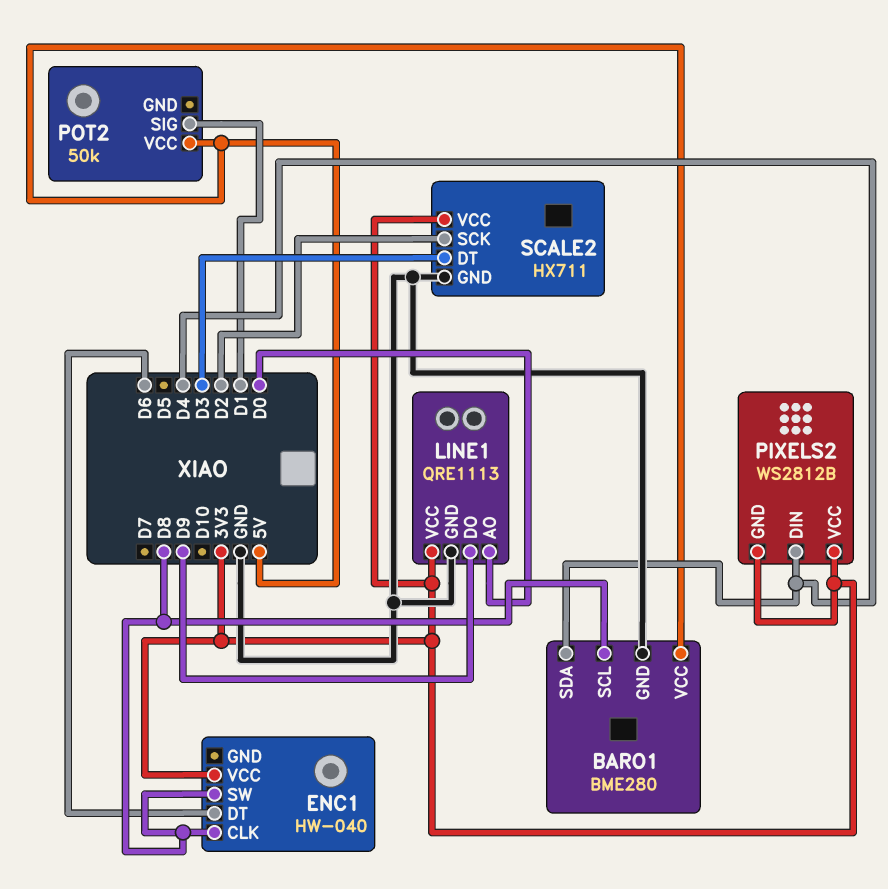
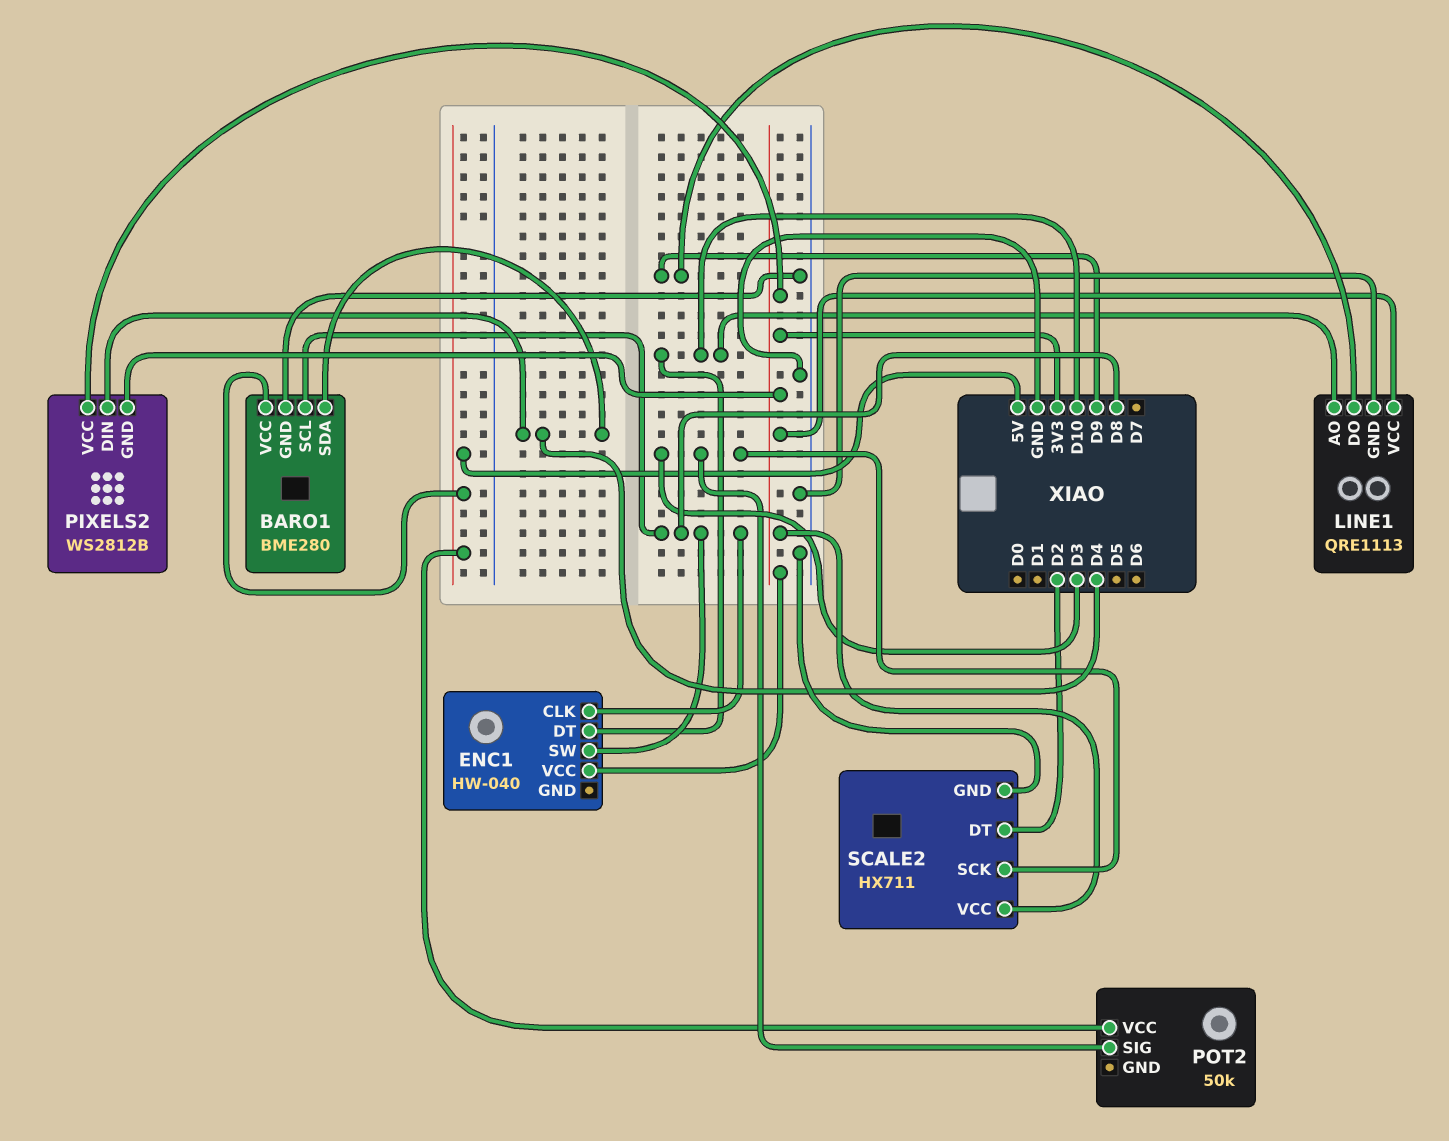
ENC1 pin DT: D6 -> D10
LINE1 pin AO: D0 -> D10
POT2 pin SIG: D1 -> D3
SCALE2 pin DT: D3 -> D2
SCALE2 pin SCK: D2 -> D3

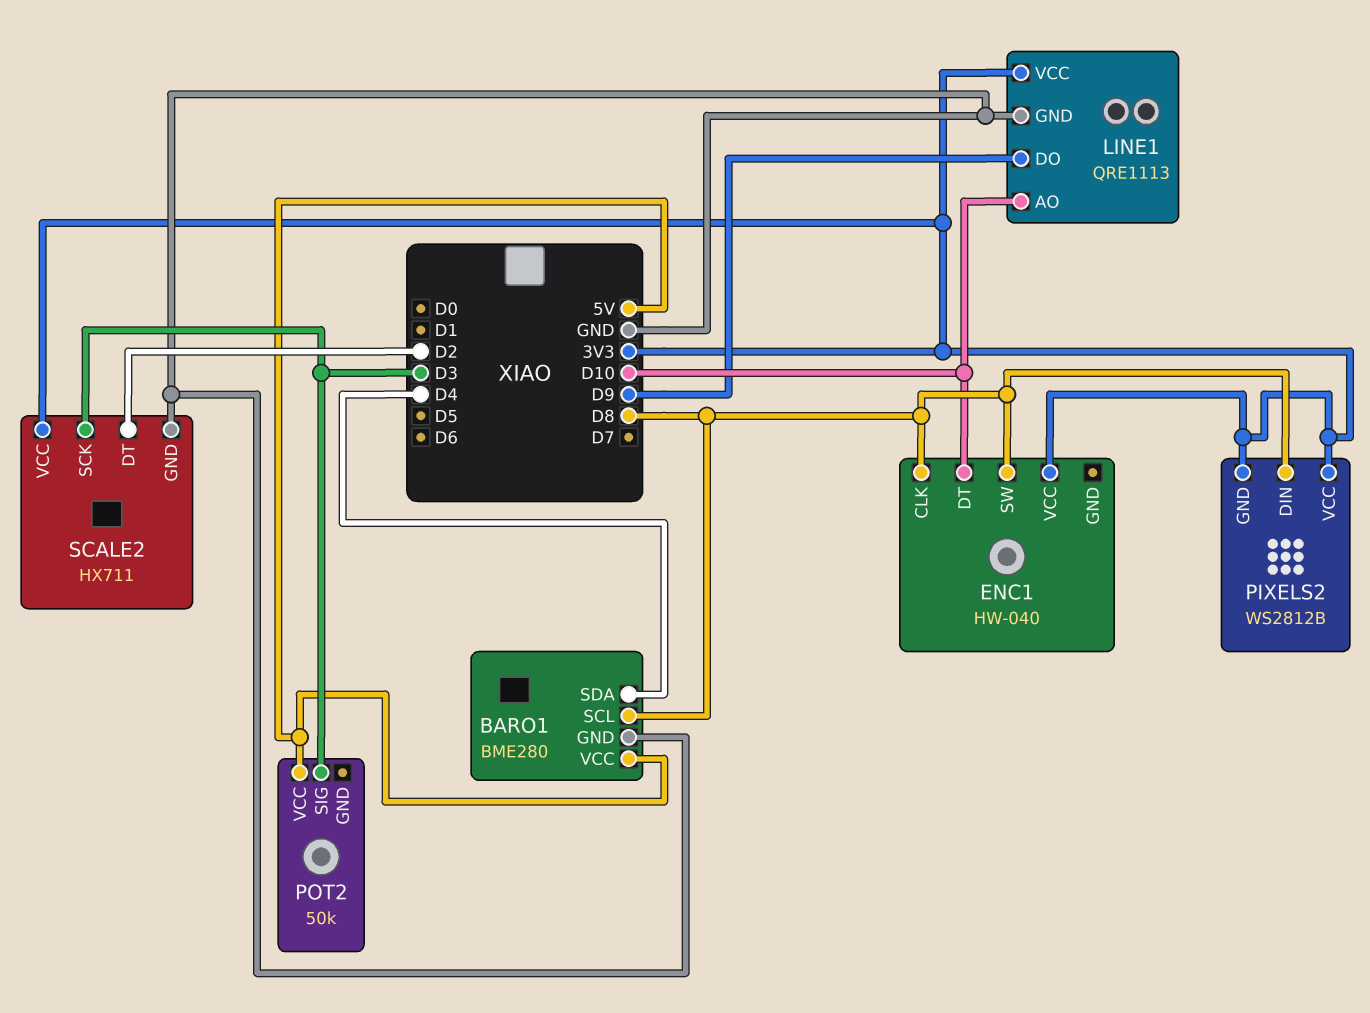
PIXELS2 pin DIN: D4 -> D8

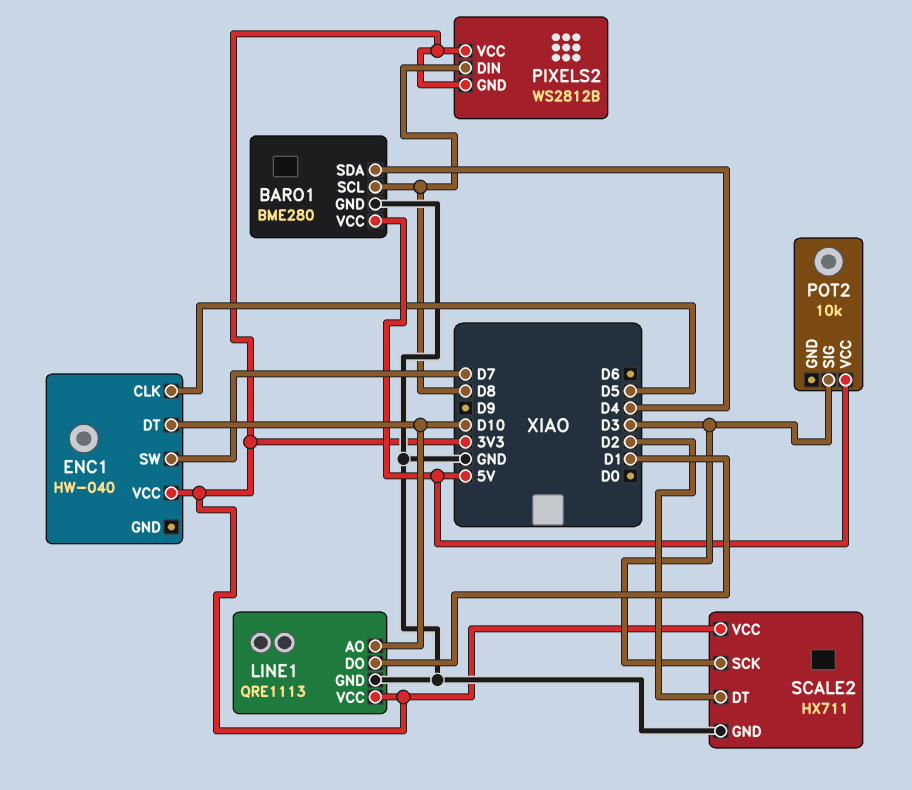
ENC1 pin CLK: D8 -> D5
ENC1 pin SW: D8 -> D7
LINE1 pin DO: D9 -> D1
POT2: 50k -> 10k

